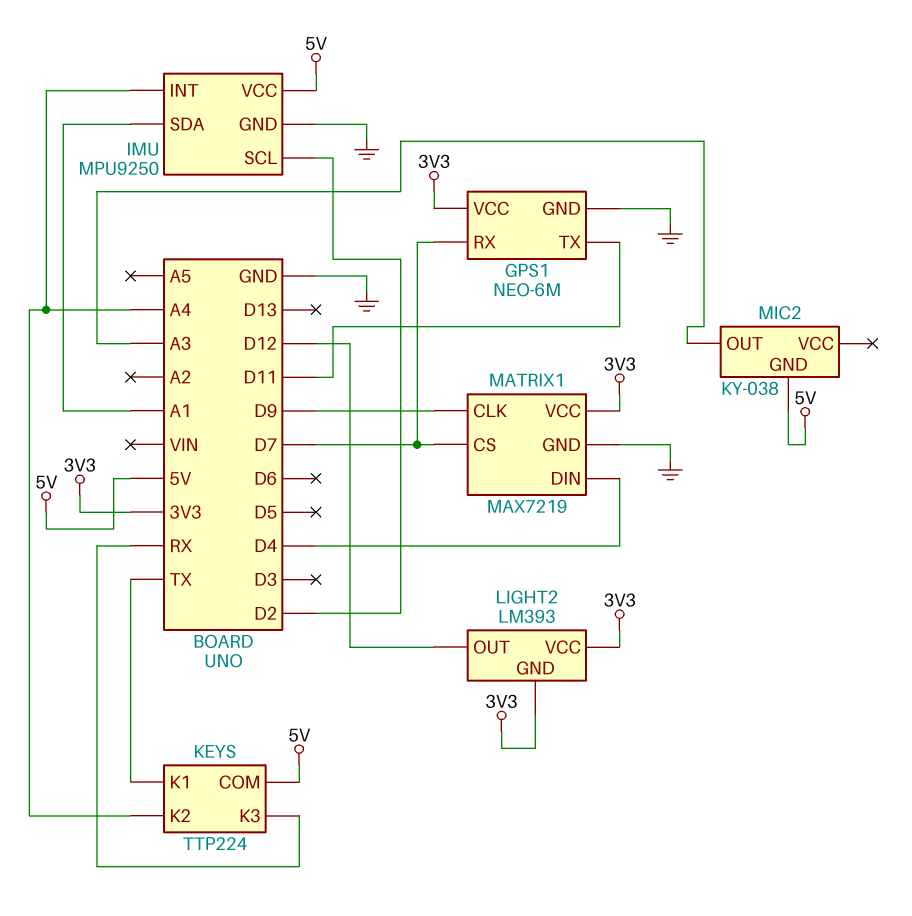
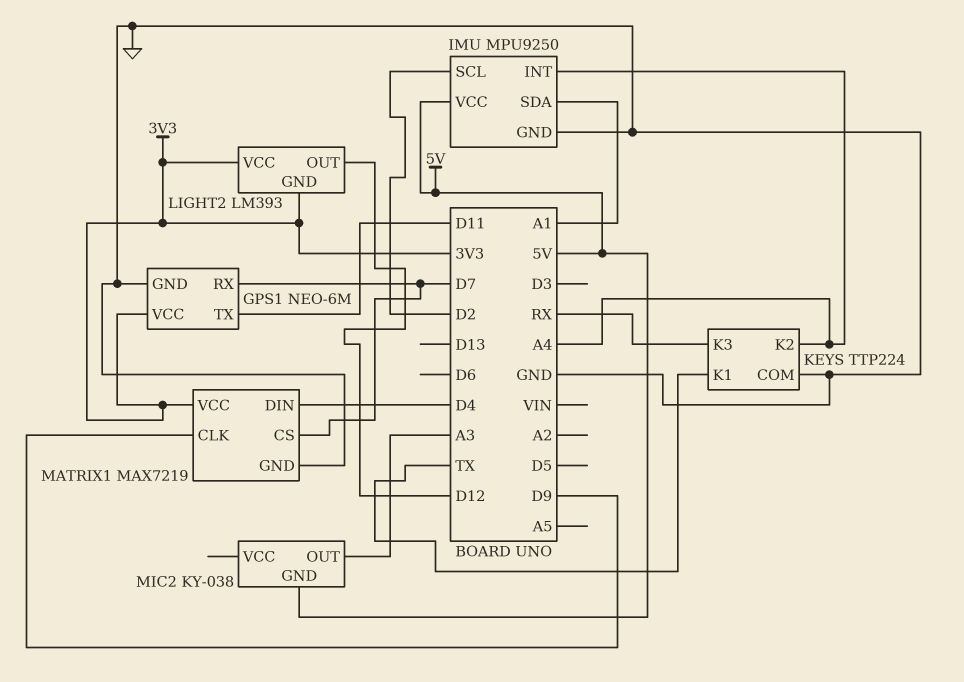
KEYS pin COM: 5V -> GND

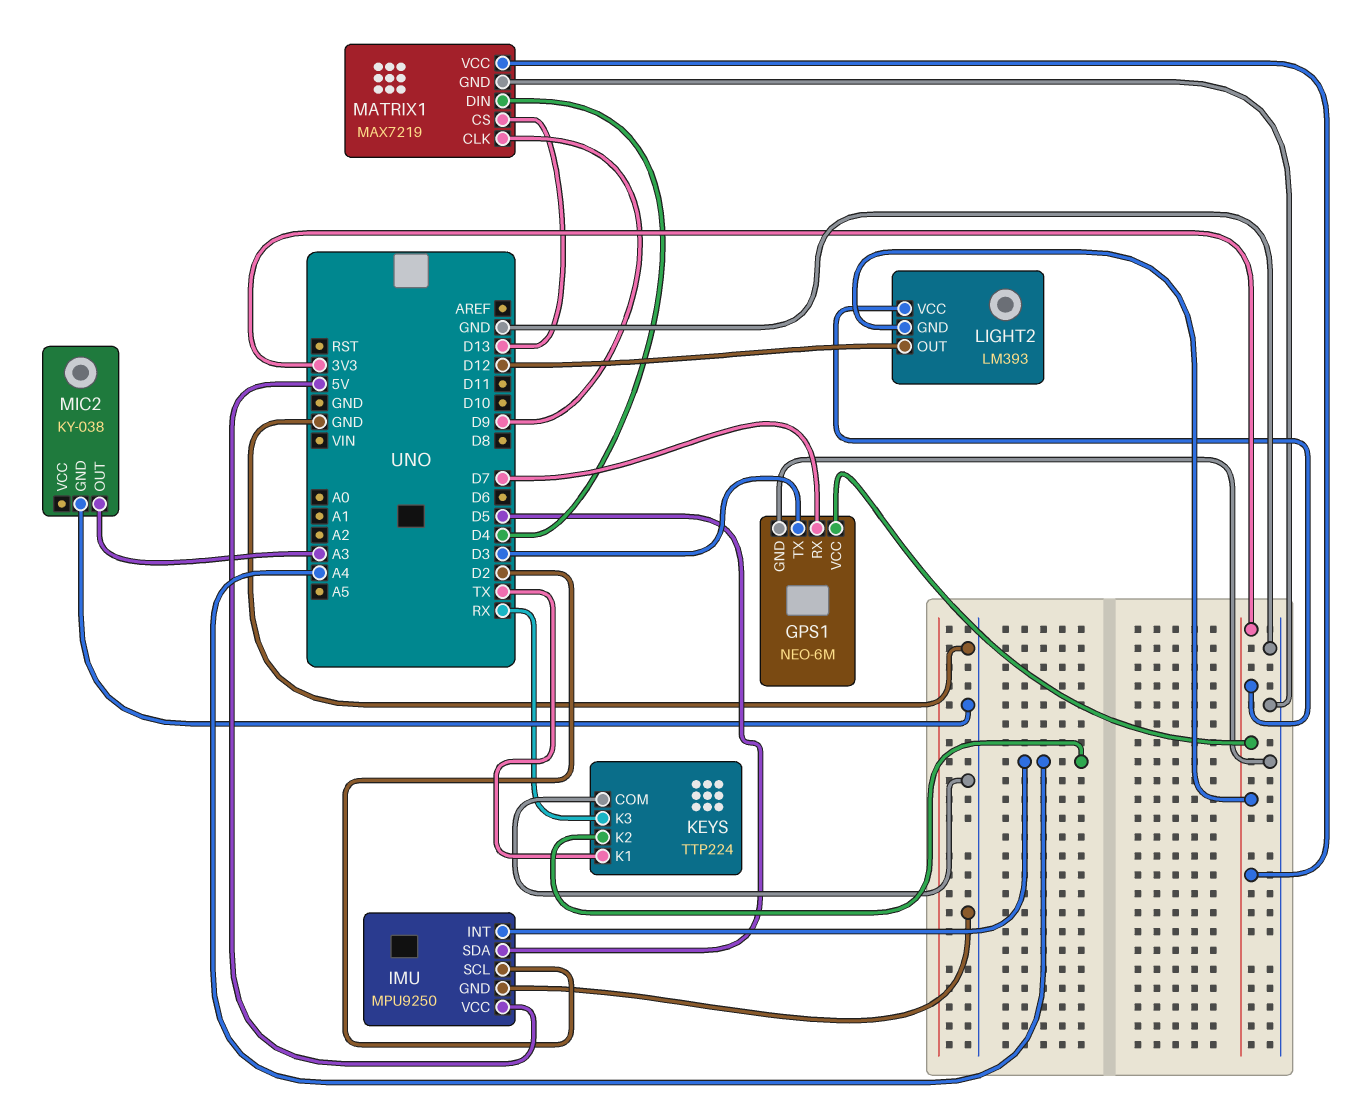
GPS1 pin TX: D11 -> D3
IMU pin SDA: A1 -> D5
MATRIX1 pin CS: D7 -> D13
MIC2 pin GND: 5V -> GND

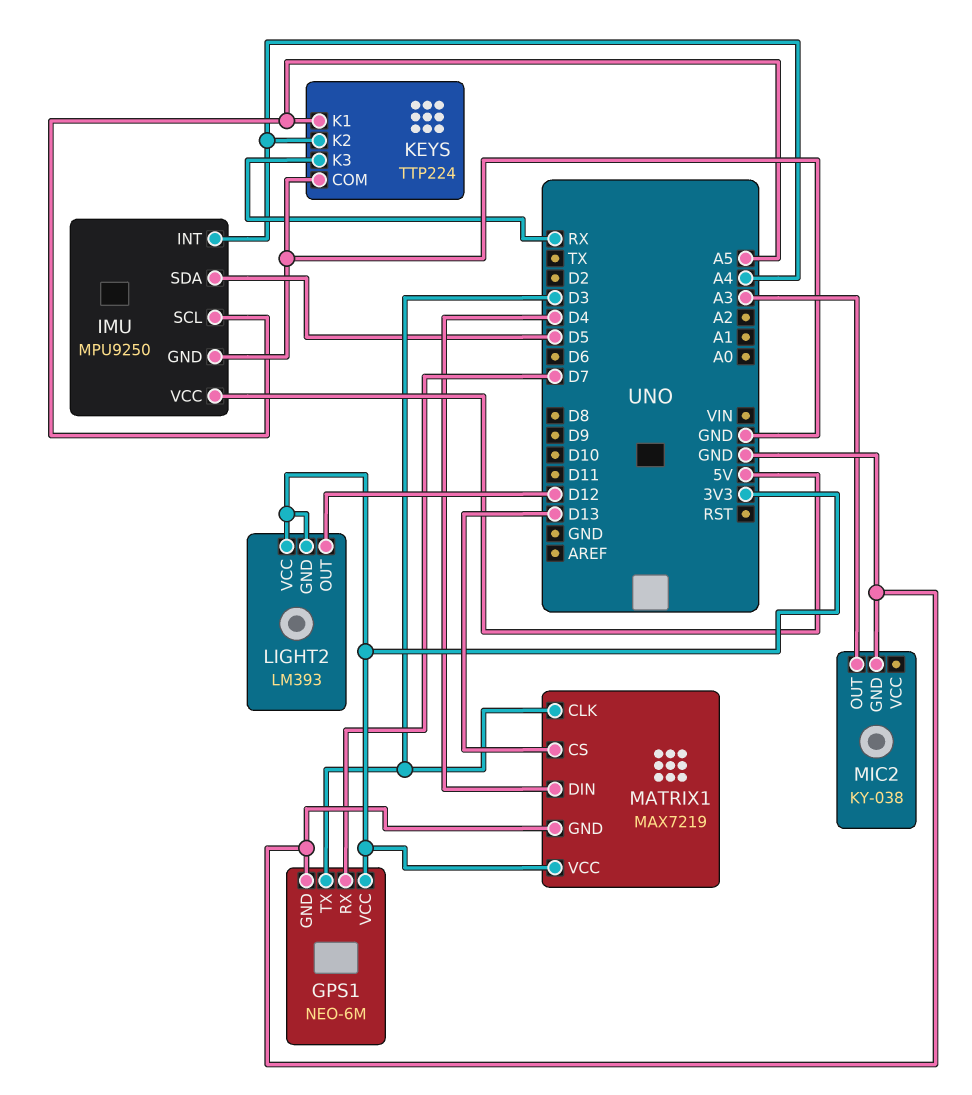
IMU pin SCL: D2 -> A5
KEYS pin K1: TX -> A5
MATRIX1 pin CLK: D9 -> D3

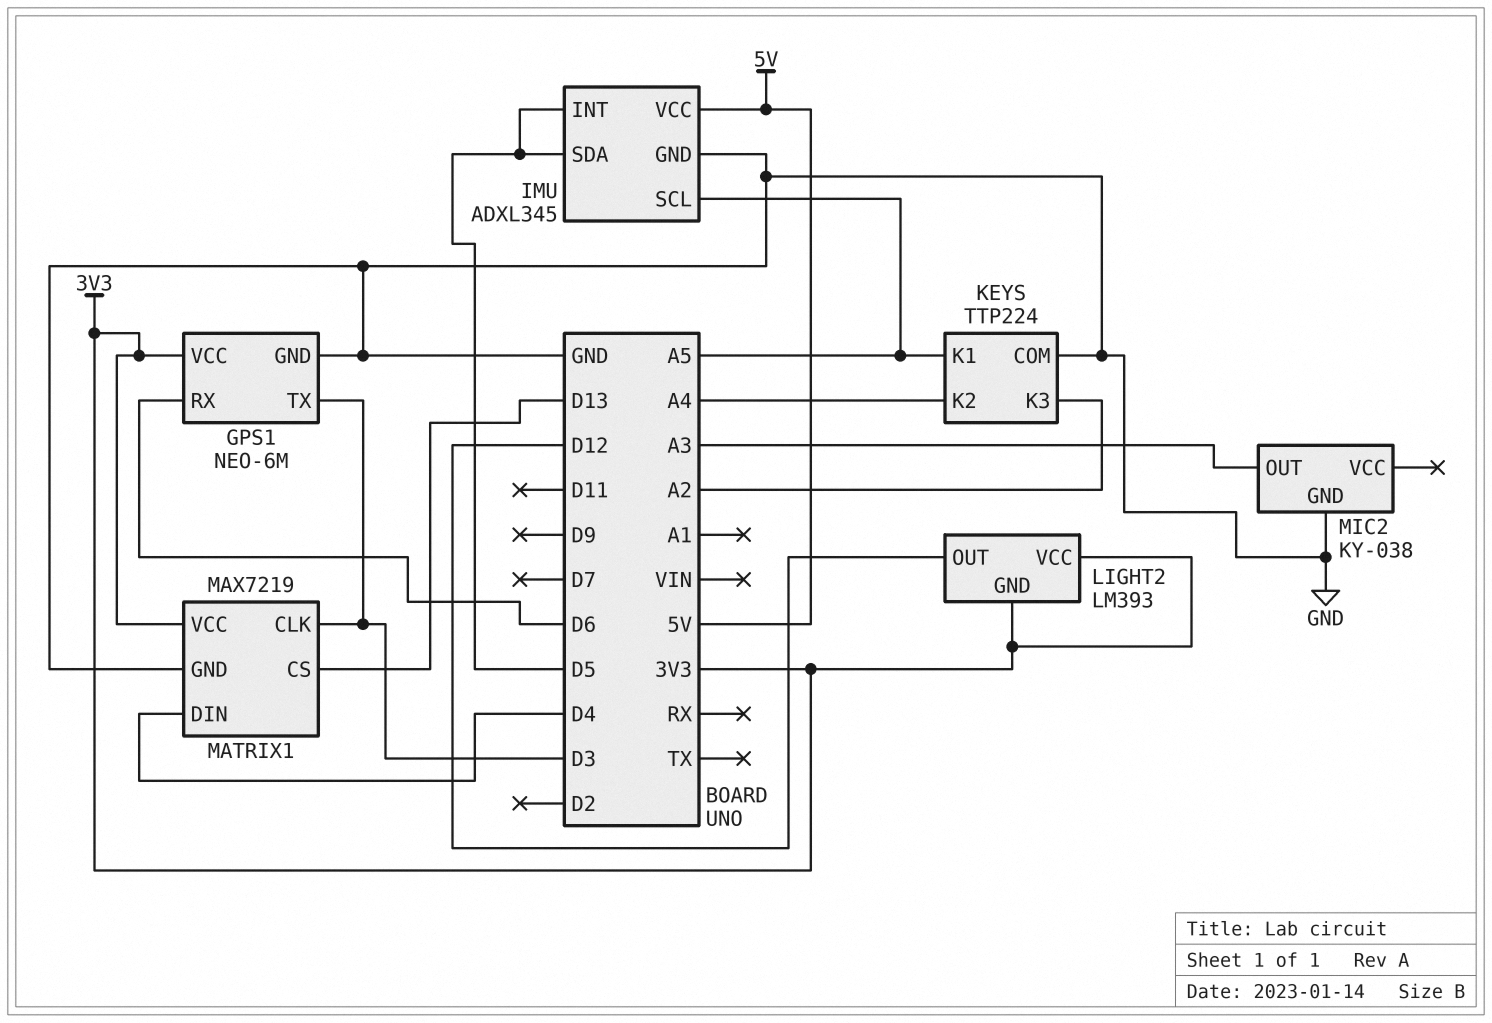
GPS1 pin RX: D7 -> D6
IMU: MPU9250 -> ADXL345
IMU pin INT: A4 -> D5
KEYS pin K3: RX -> A2

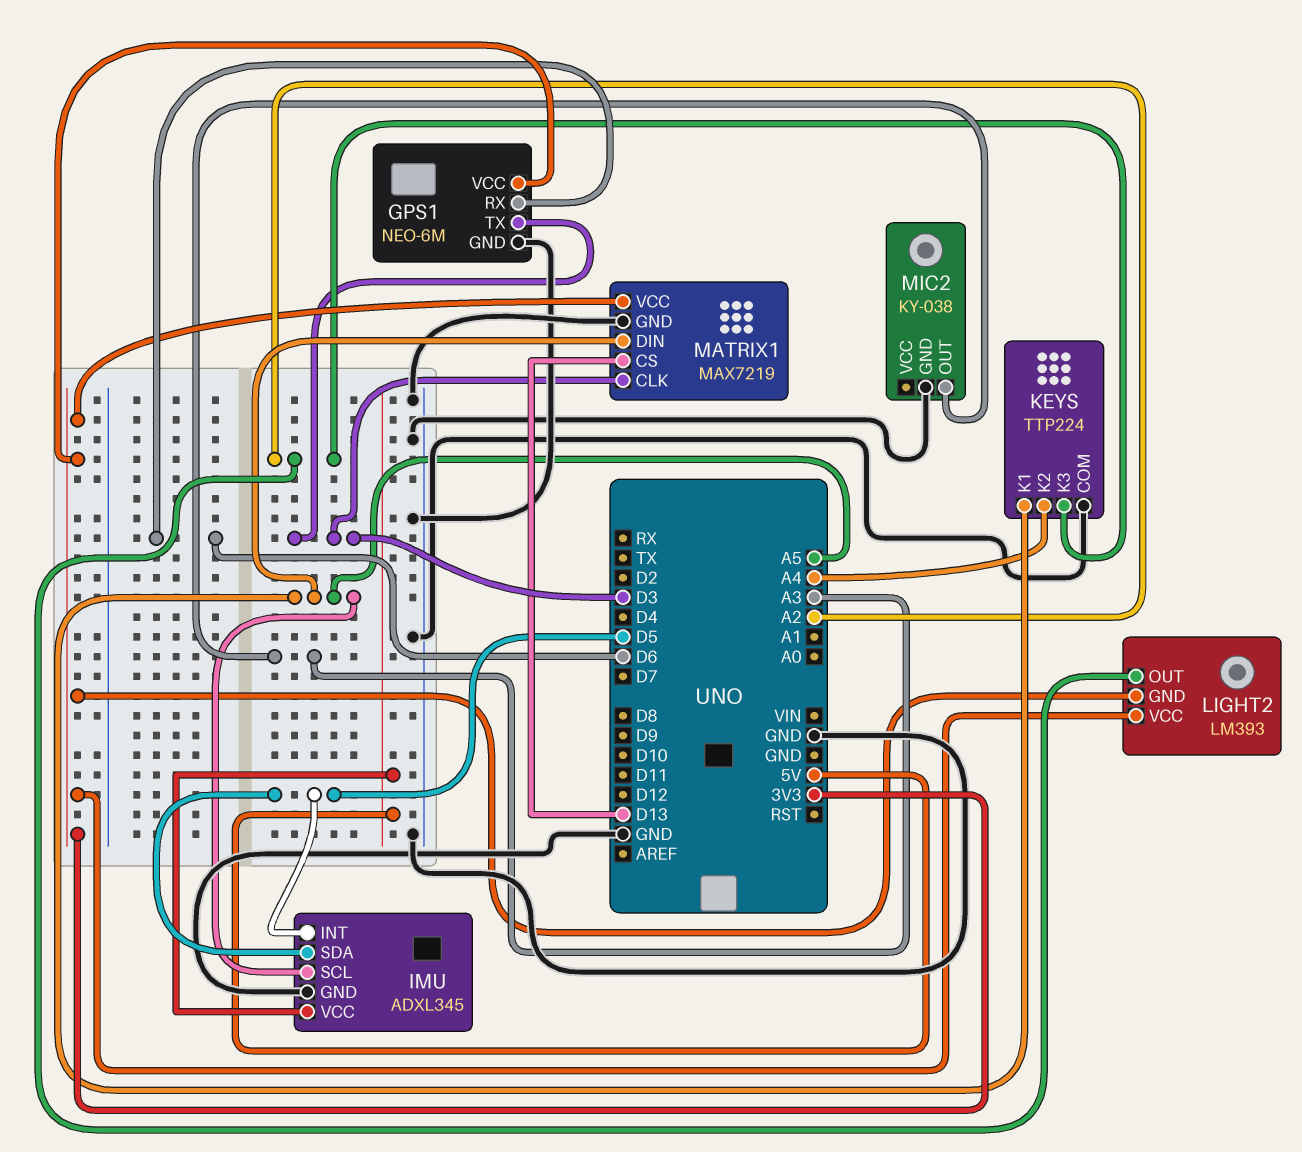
LIGHT2 pin OUT: D12 -> A2
MATRIX1 pin DIN: D4 -> A5

